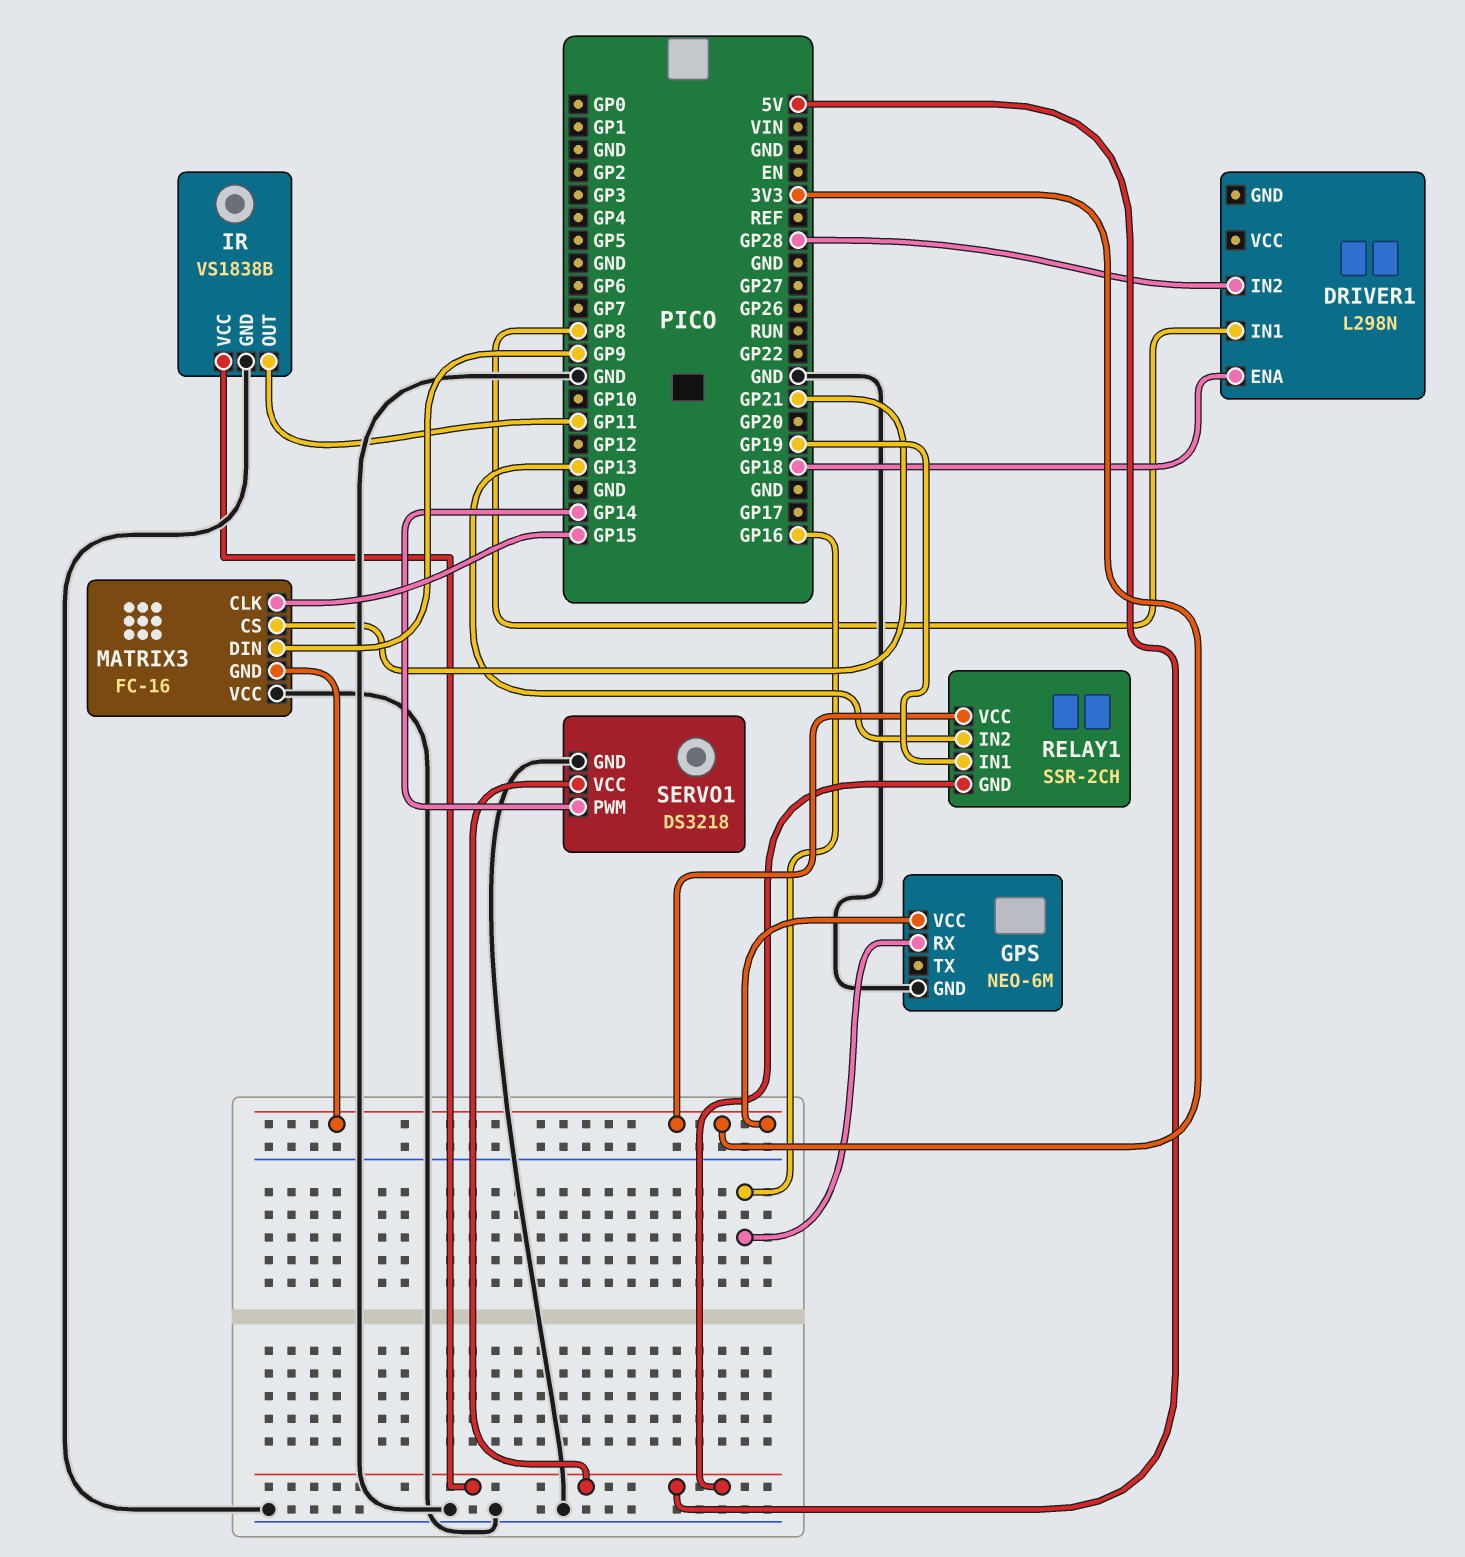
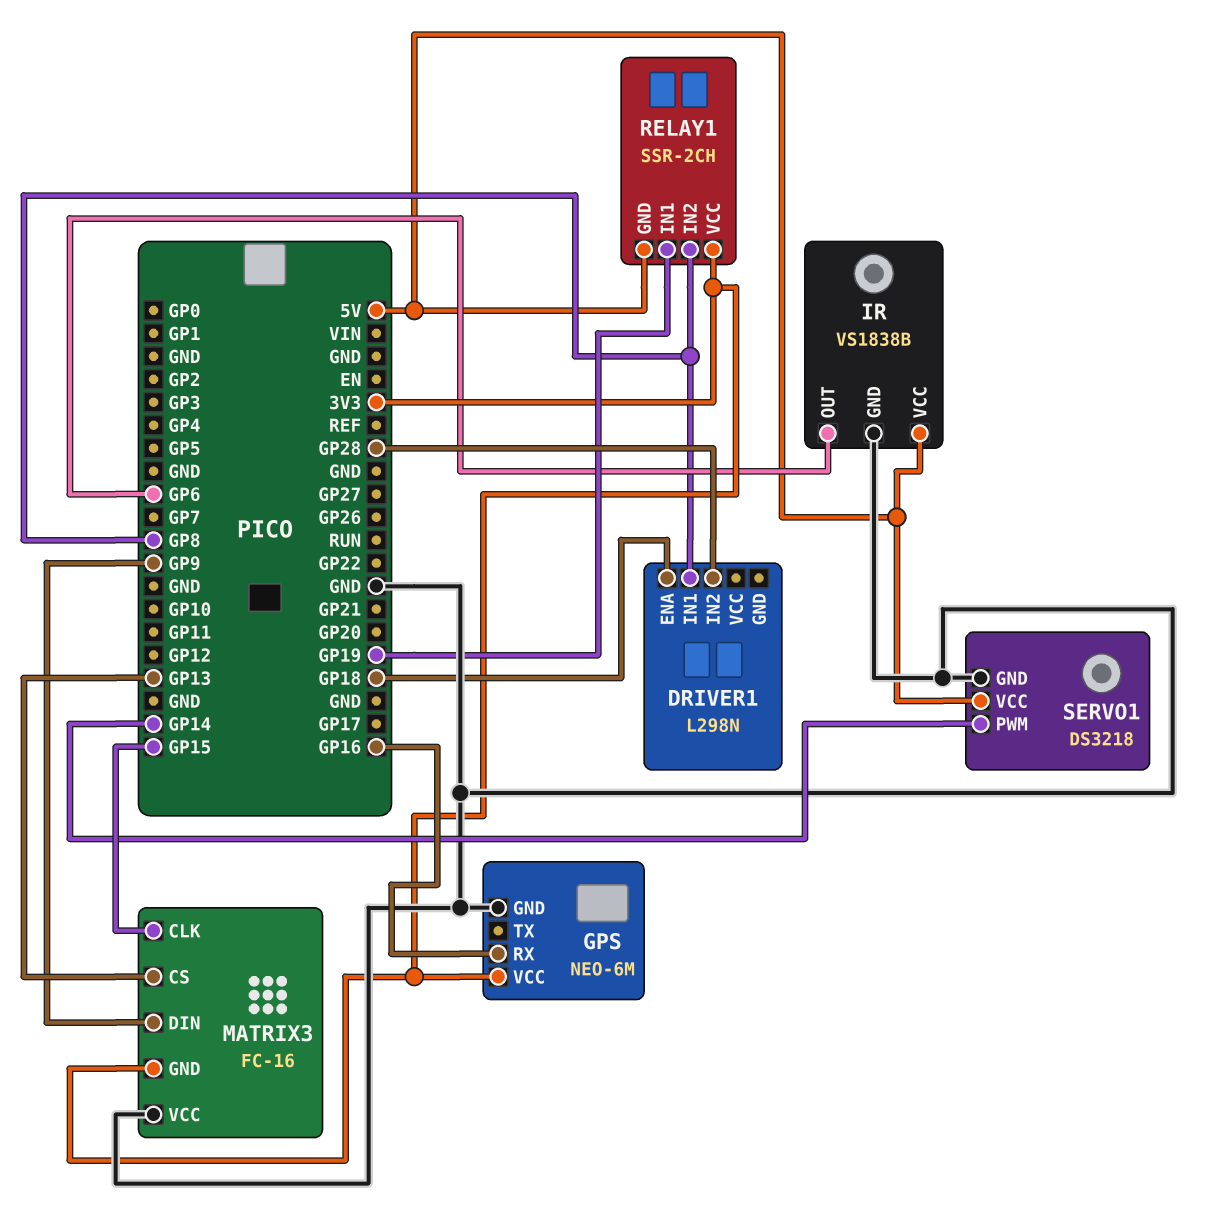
IR pin OUT: GP11 -> GP6
MATRIX3 pin CS: GP21 -> GP13
RELAY1 pin IN2: GP13 -> GP8

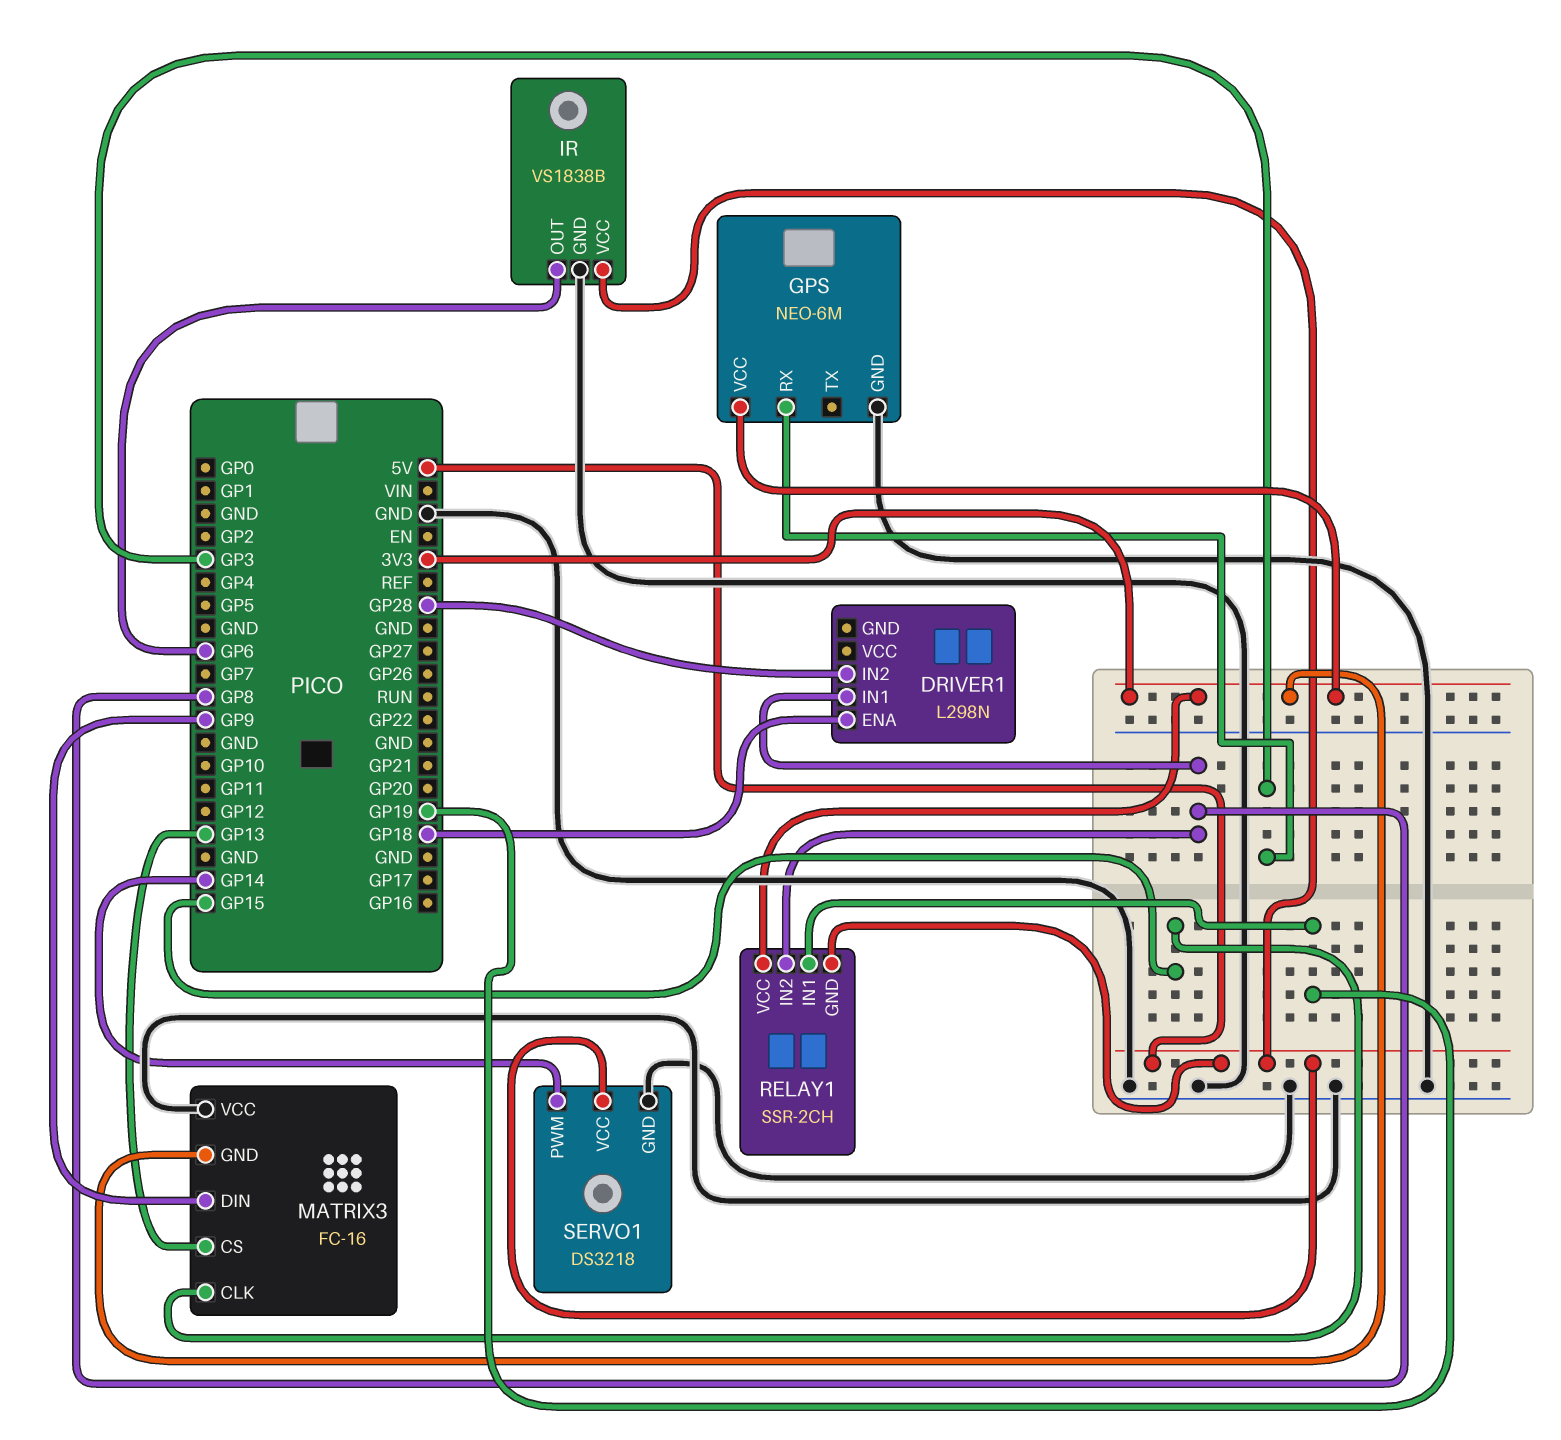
GPS pin RX: GP16 -> GP3

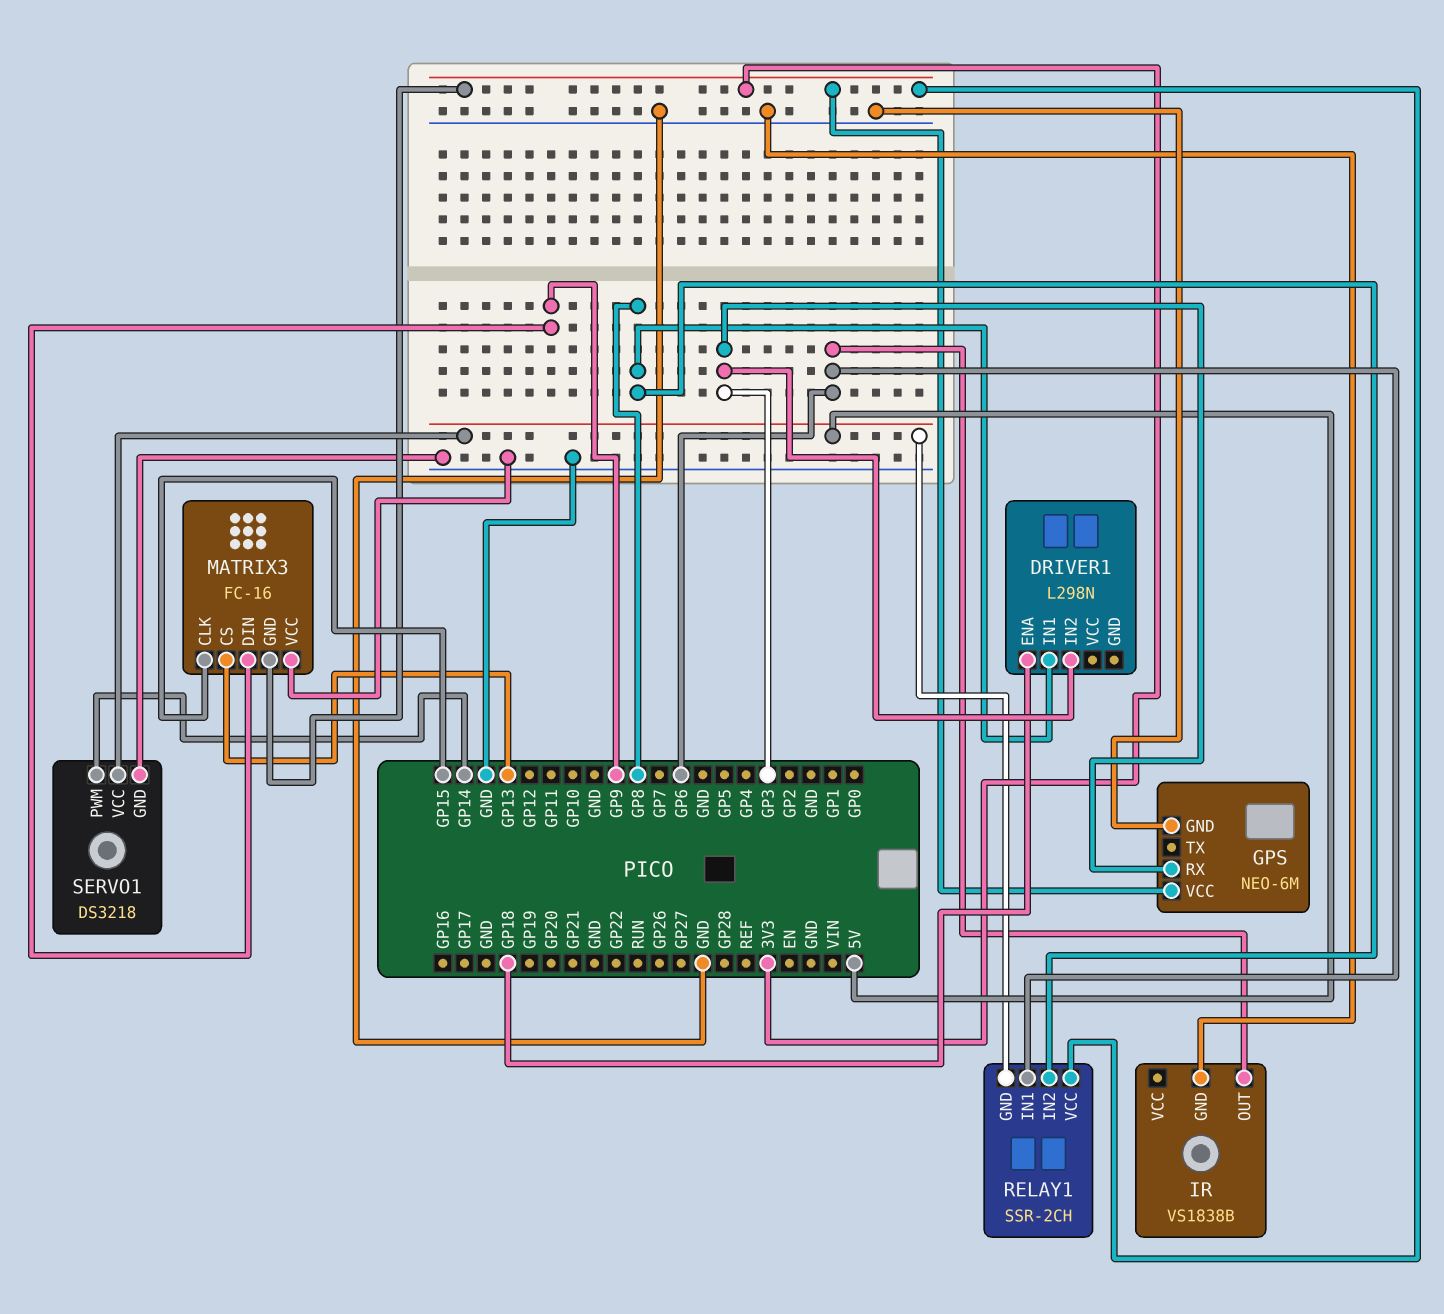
DRIVER1 pin IN2: GP28 -> GP3
IR pin VCC: 5V -> none
RELAY1 pin IN1: GP19 -> GP6

